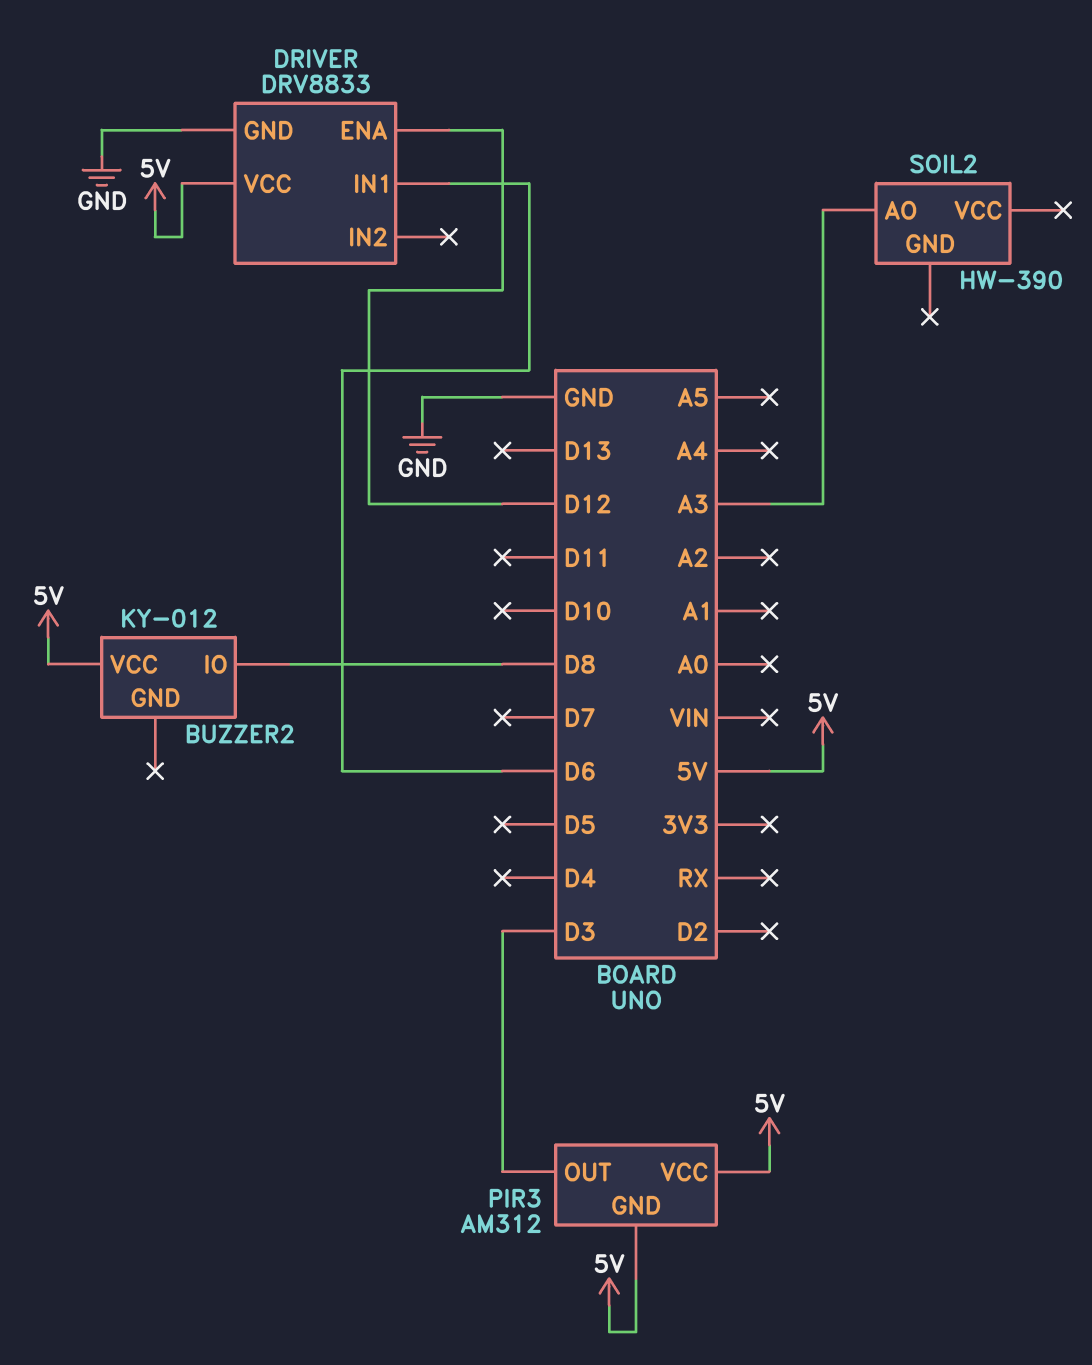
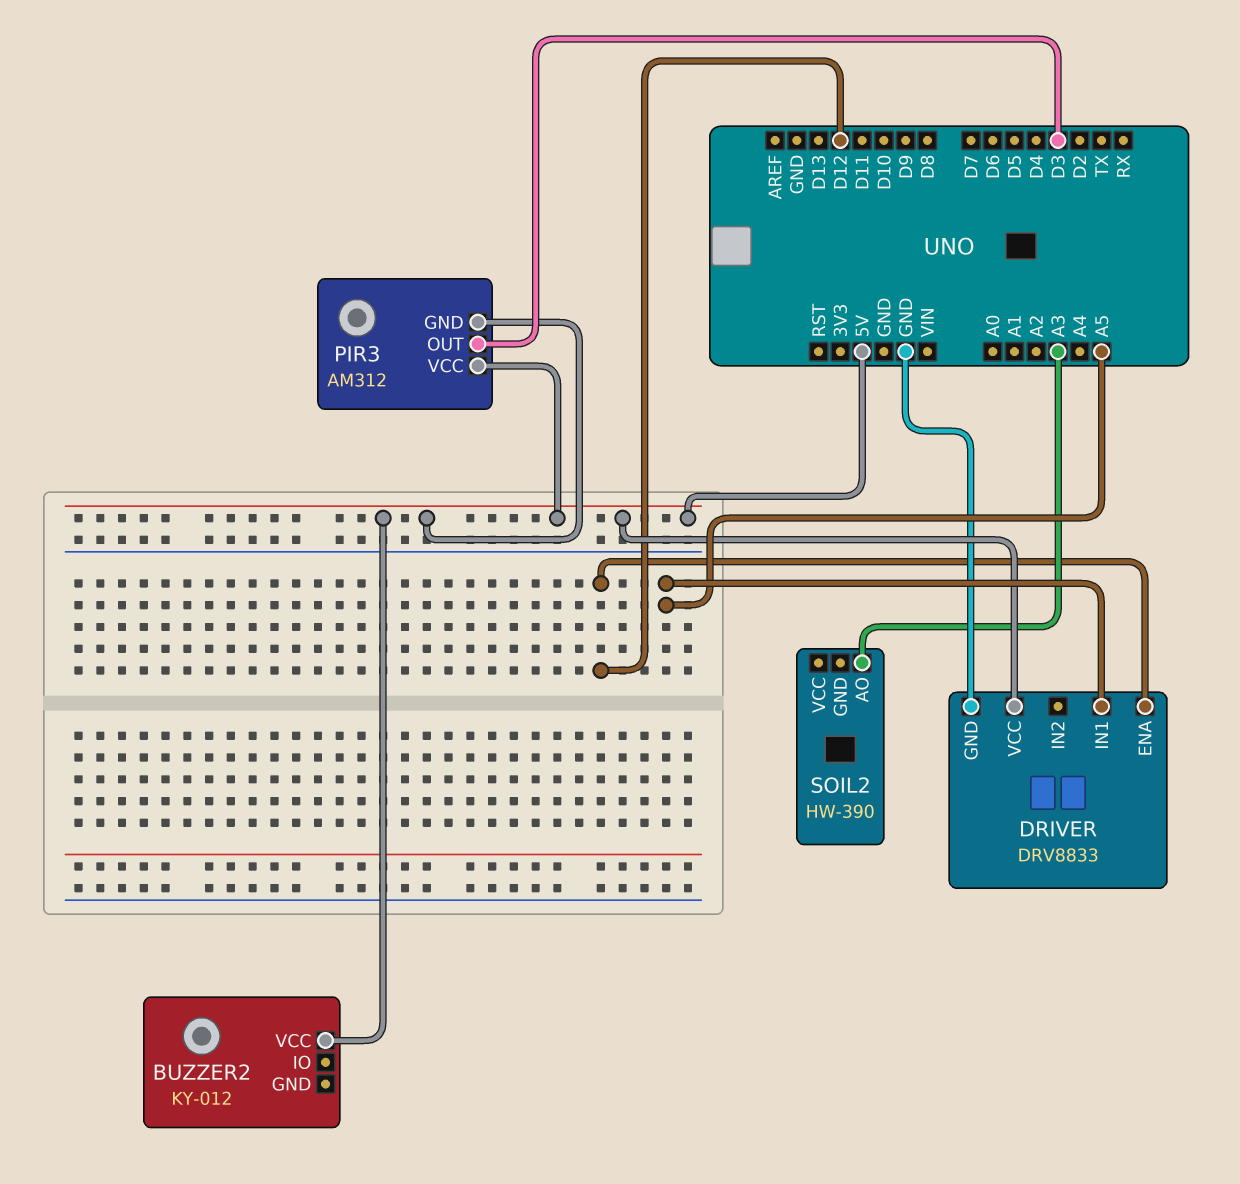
BUZZER2 pin IO: D8 -> none
DRIVER pin IN1: D6 -> A5

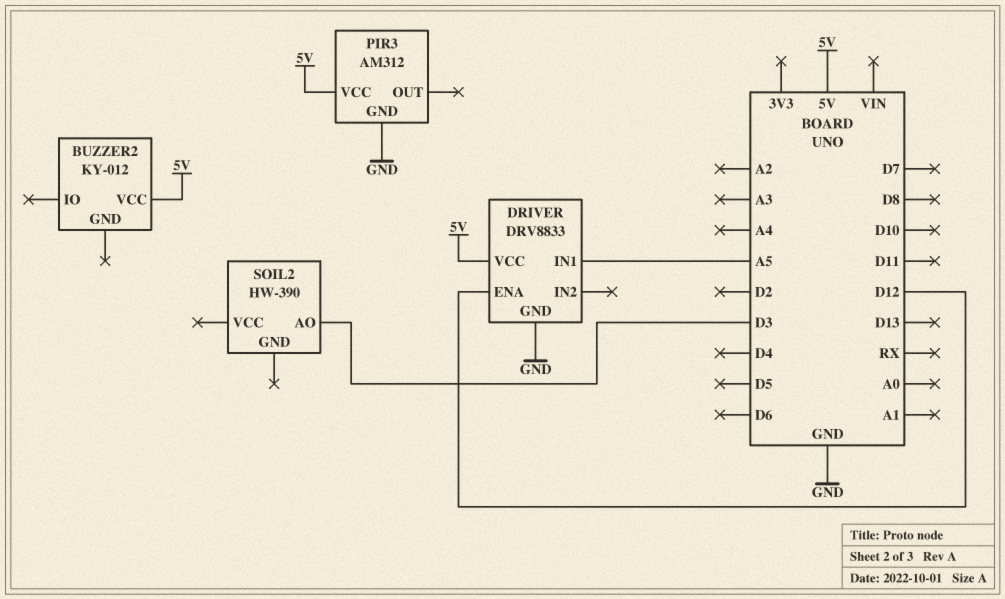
PIR3 pin GND: 5V -> GND
PIR3 pin OUT: D3 -> none
SOIL2 pin AO: A3 -> D3

